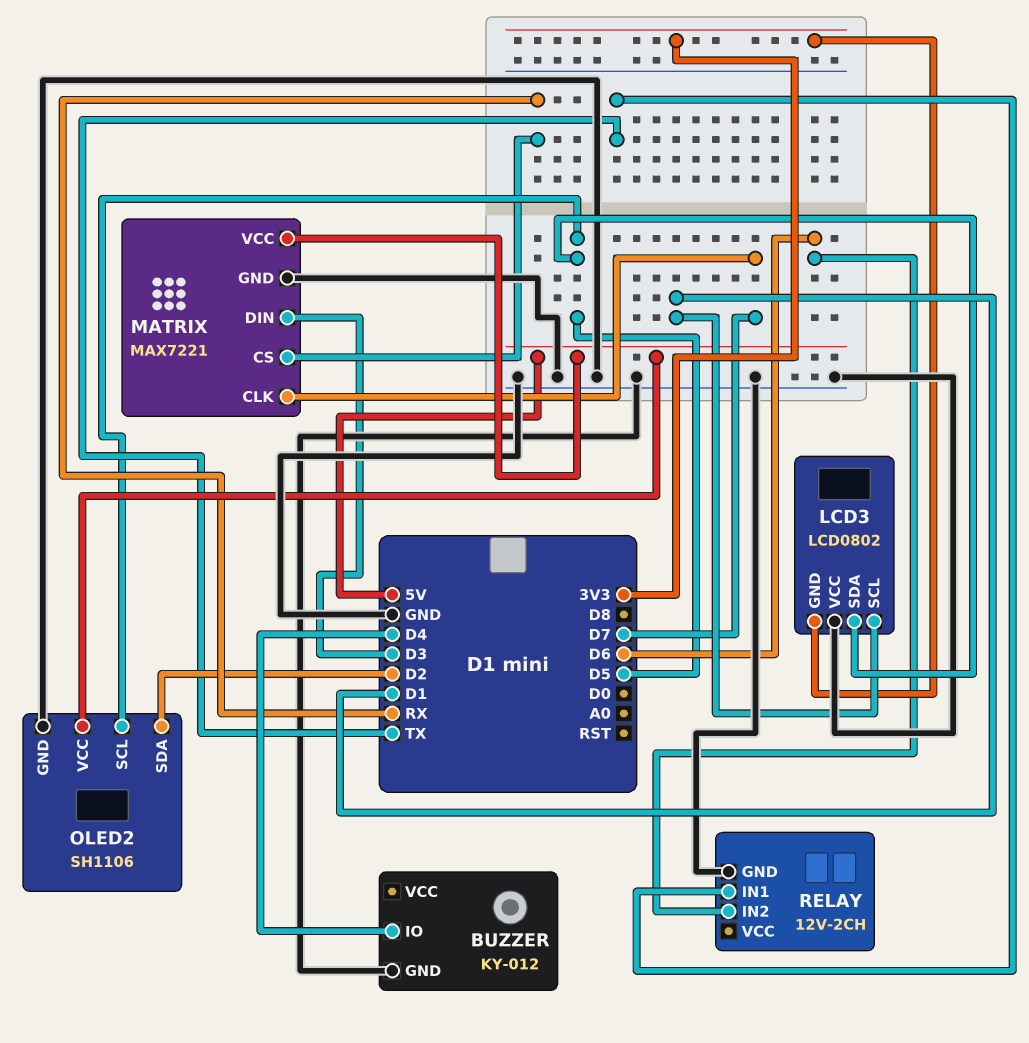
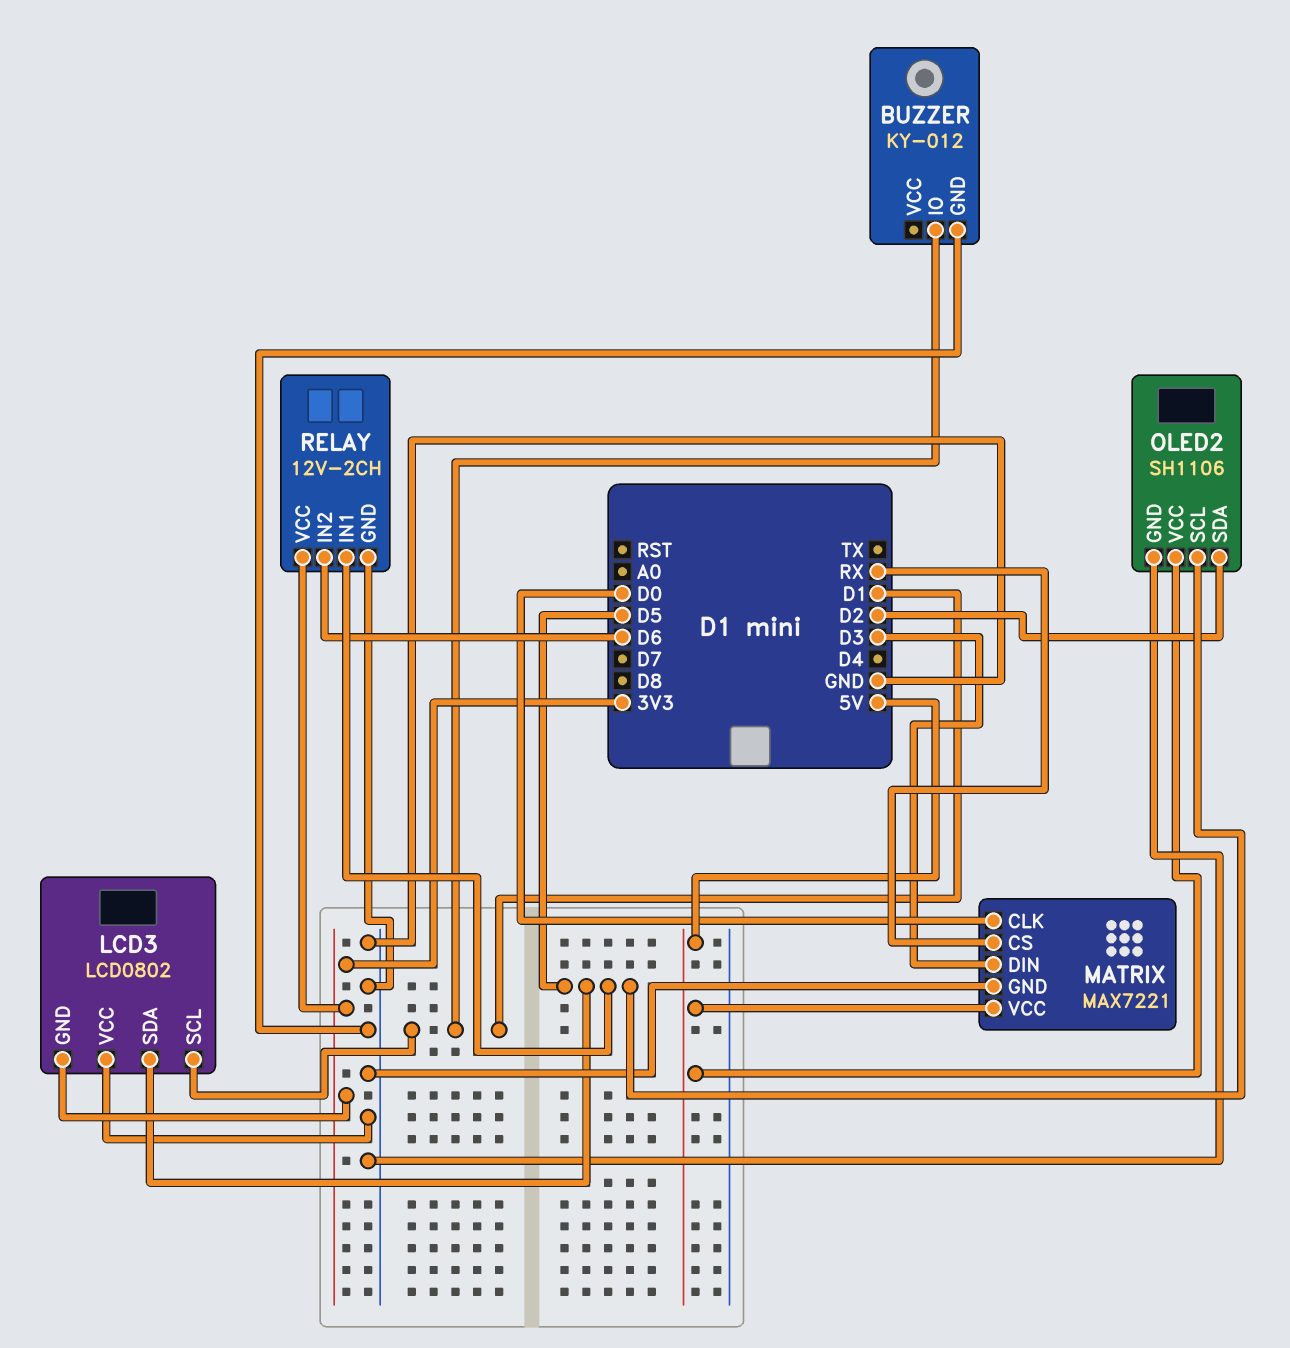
BUZZER pin IO: D4 -> D1
MATRIX pin CLK: D7 -> D0
RELAY pin IN1: TX -> D5
RELAY pin VCC: none -> 3V3

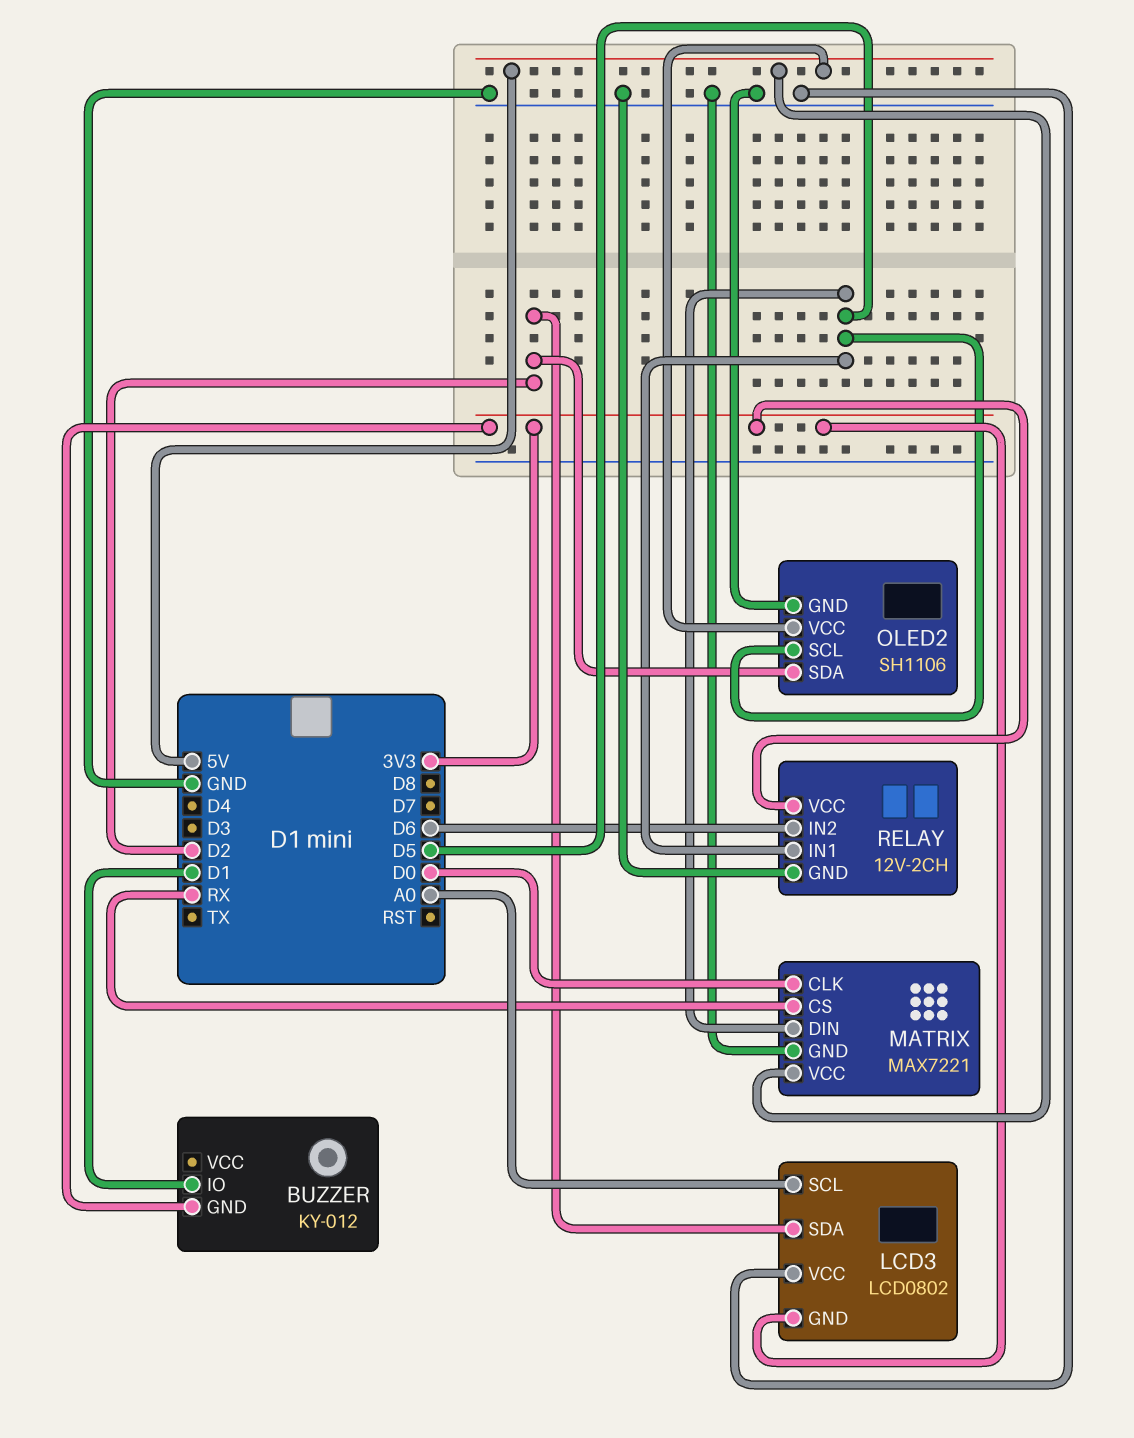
BUZZER pin GND: GND -> 3V3
LCD3 pin SCL: D1 -> A0
LCD3 pin SDA: D5 -> D2
MATRIX pin DIN: D3 -> D5

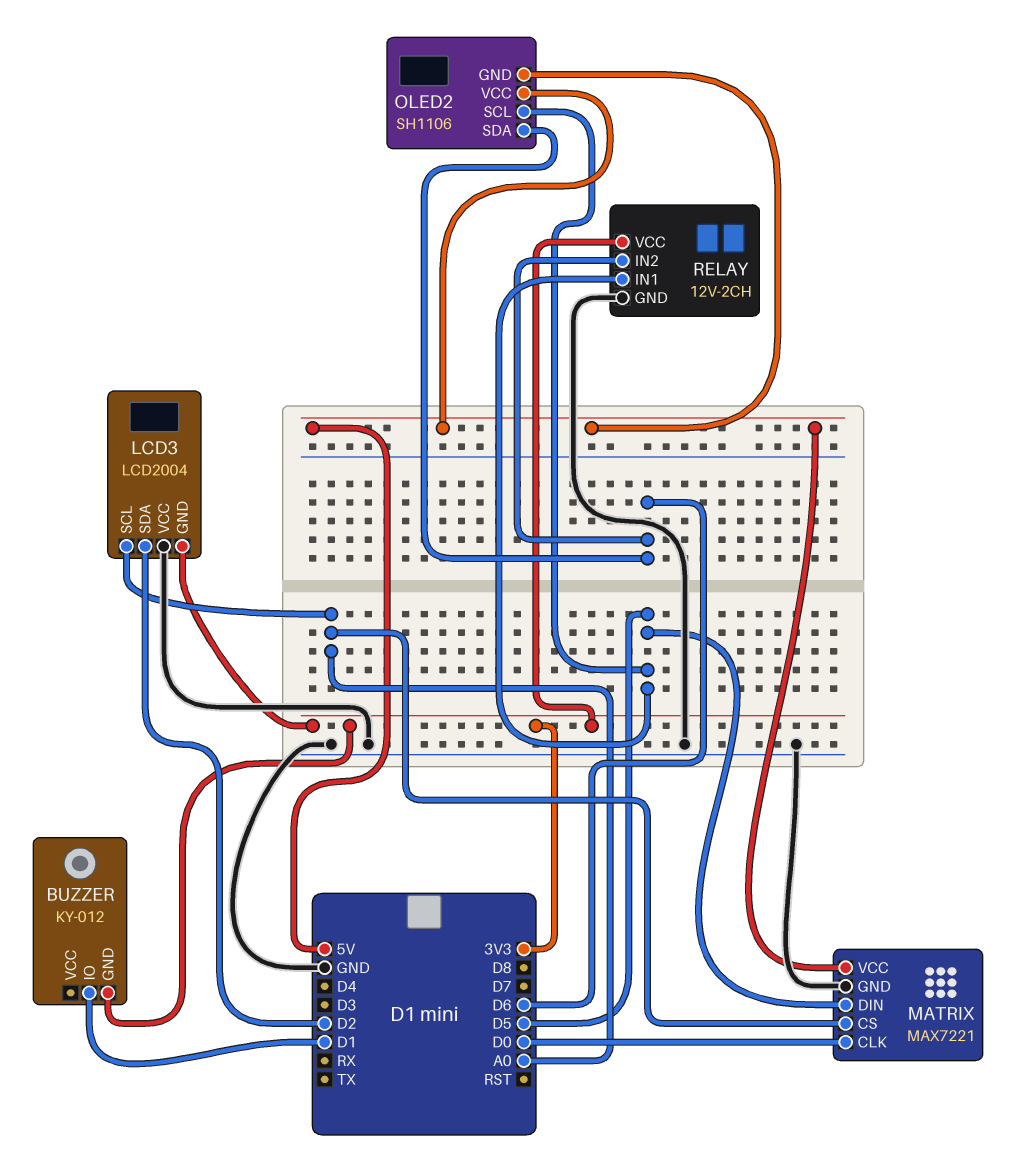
LCD3: LCD0802 -> LCD2004
MATRIX pin CS: RX -> A0
OLED2 pin GND: GND -> 5V
OLED2 pin SDA: D2 -> D6

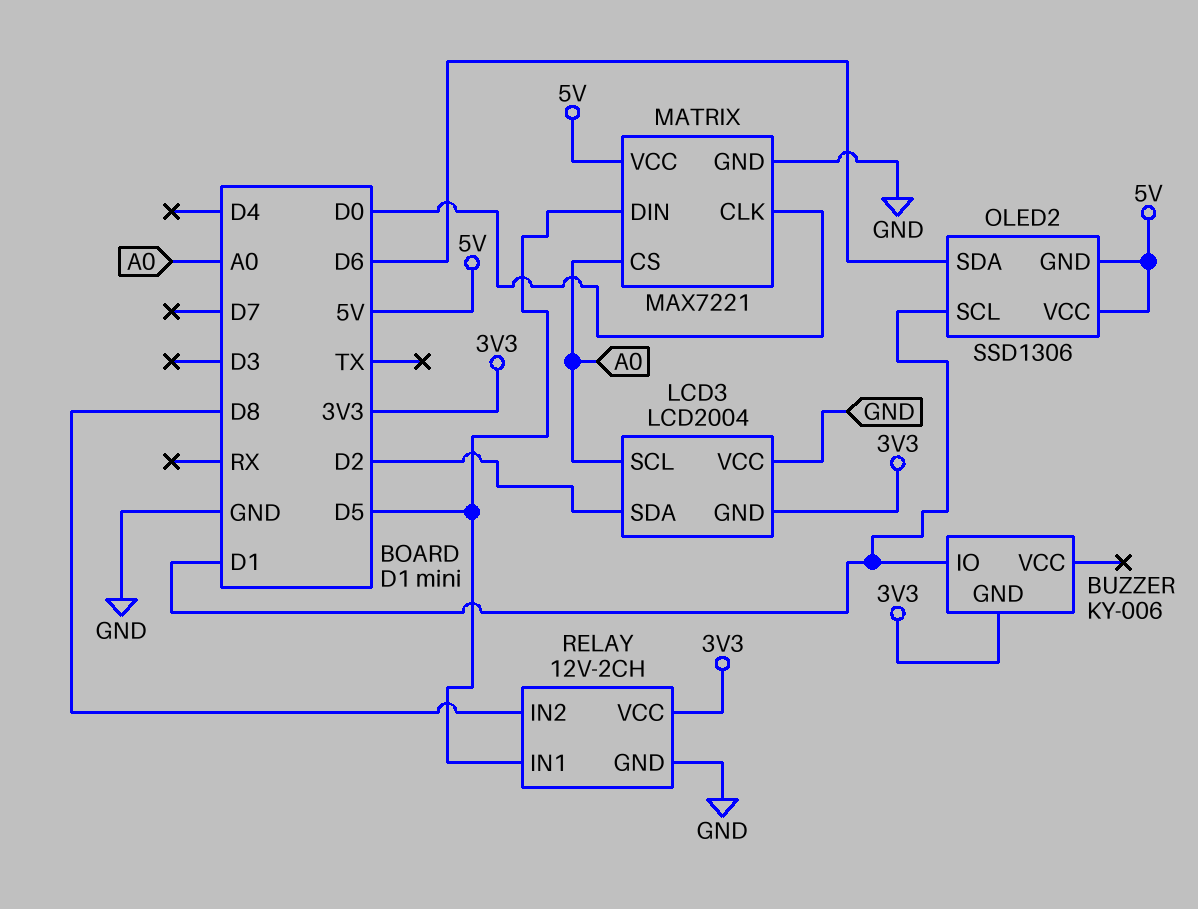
BUZZER: KY-012 -> KY-006
OLED2: SH1106 -> SSD1306
OLED2 pin SCL: D5 -> D1
RELAY pin IN2: D6 -> D8

